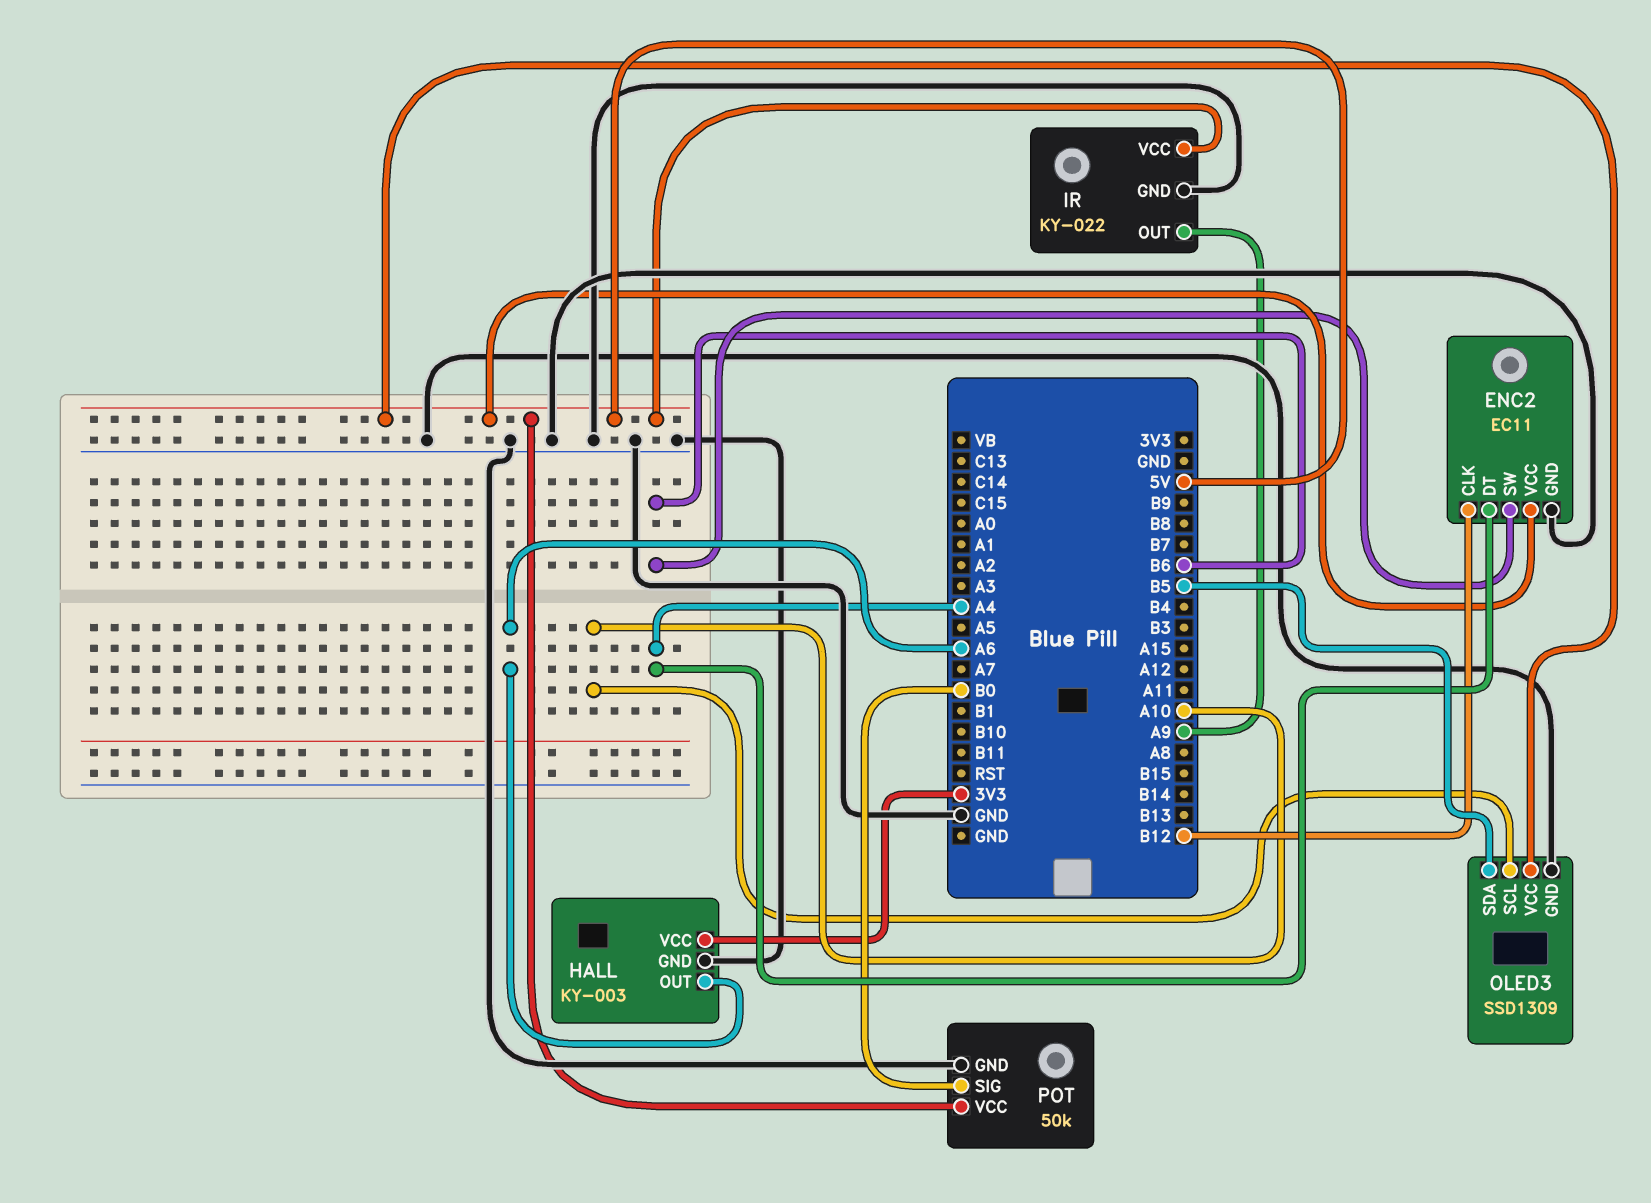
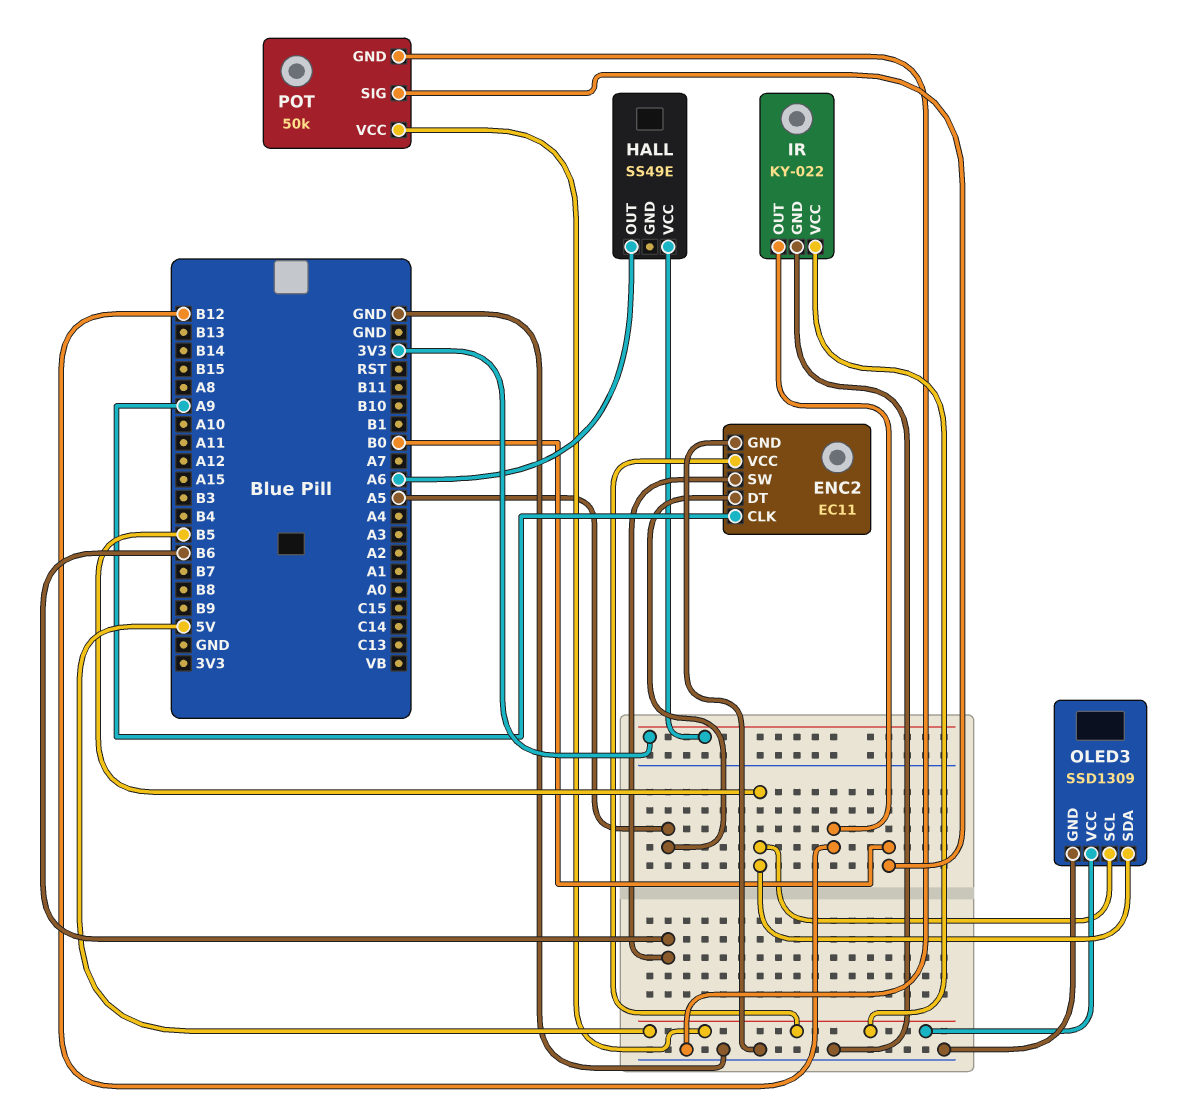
ENC2 pin CLK: B12 -> A9
ENC2 pin DT: A4 -> A5
HALL: KY-003 -> SS49E
HALL pin GND: GND -> none
IR pin OUT: A9 -> B12
OLED3 pin SCL: A10 -> B5

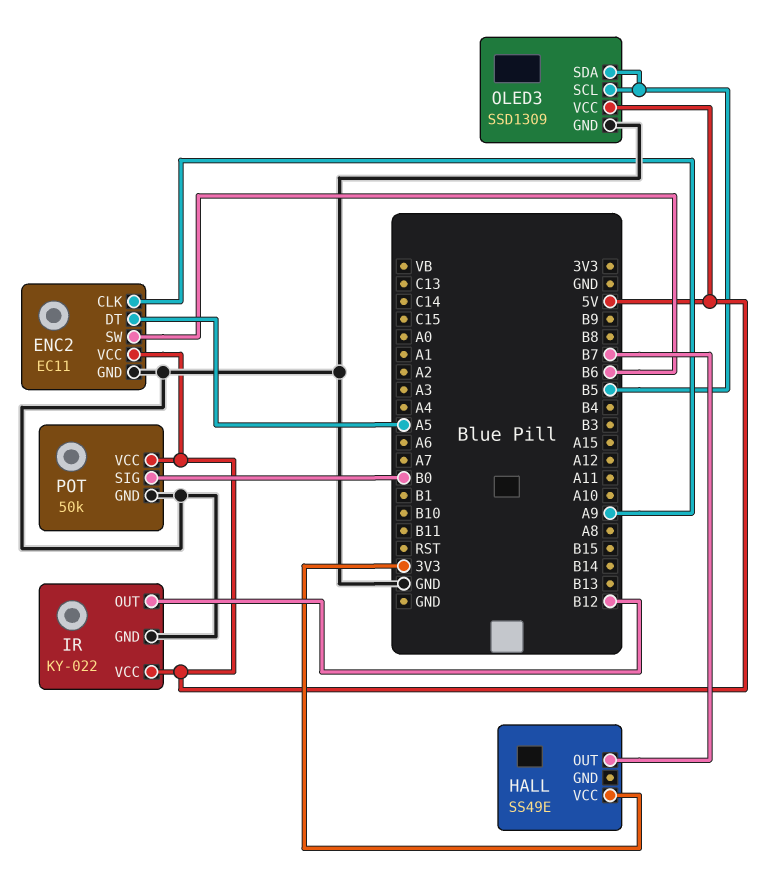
HALL pin OUT: A6 -> B7

